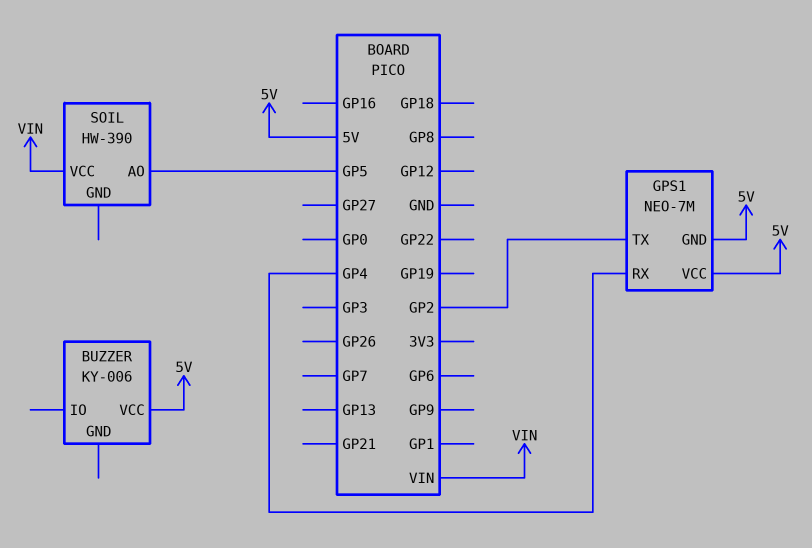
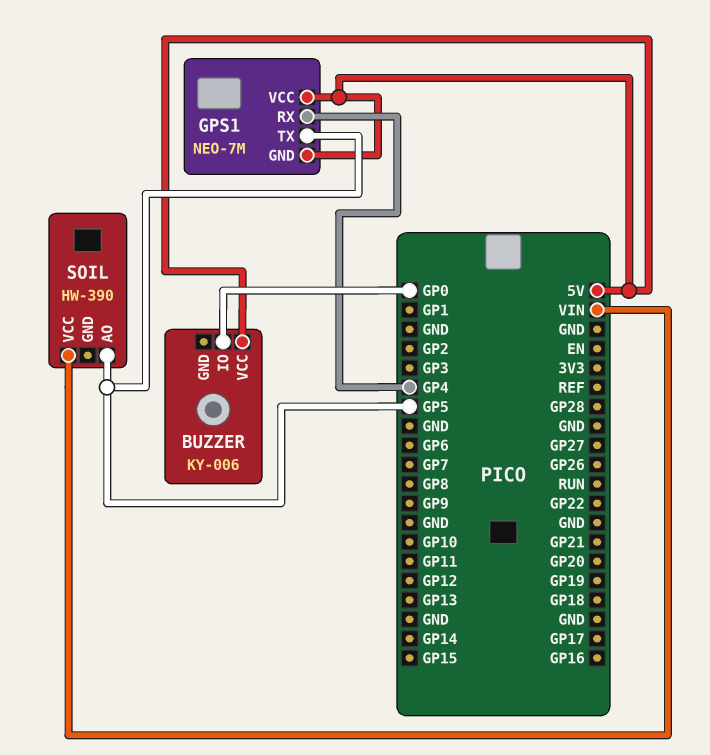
BUZZER pin IO: none -> GP0
GPS1 pin TX: GP2 -> GP5

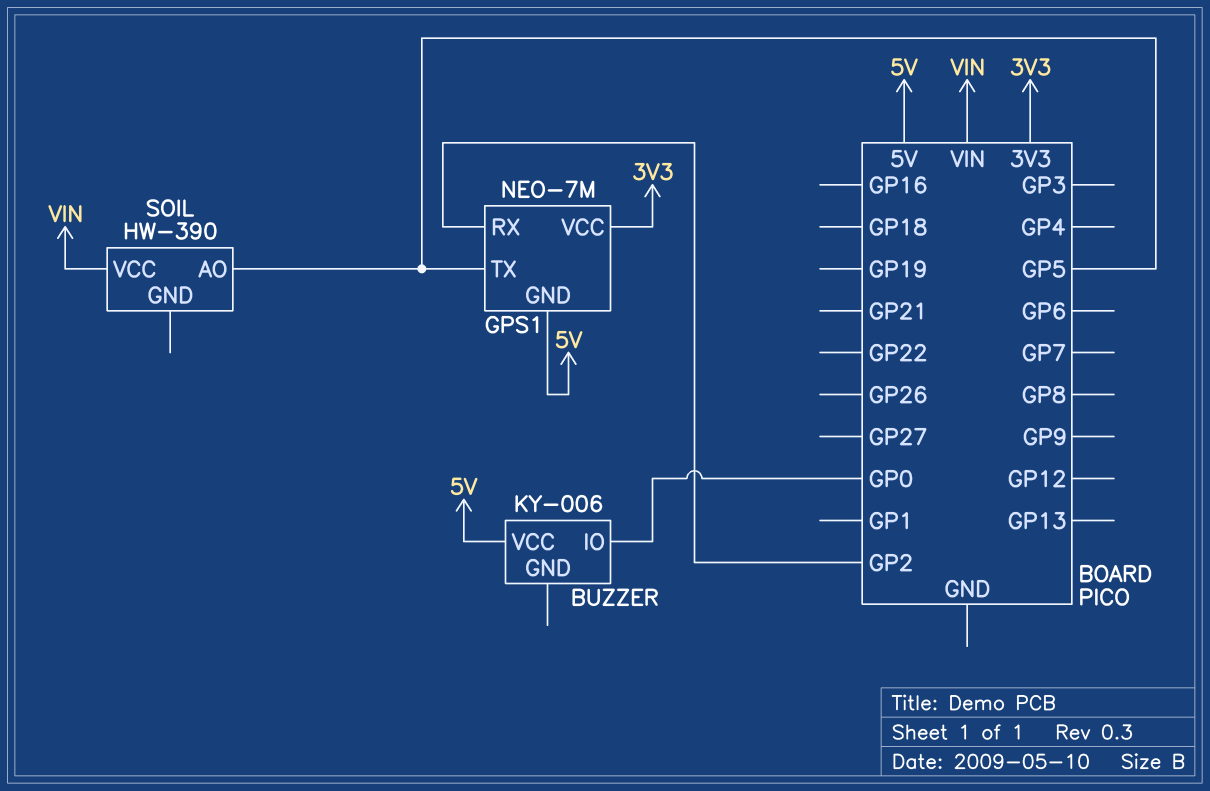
GPS1 pin RX: GP4 -> GP2
GPS1 pin VCC: 5V -> 3V3

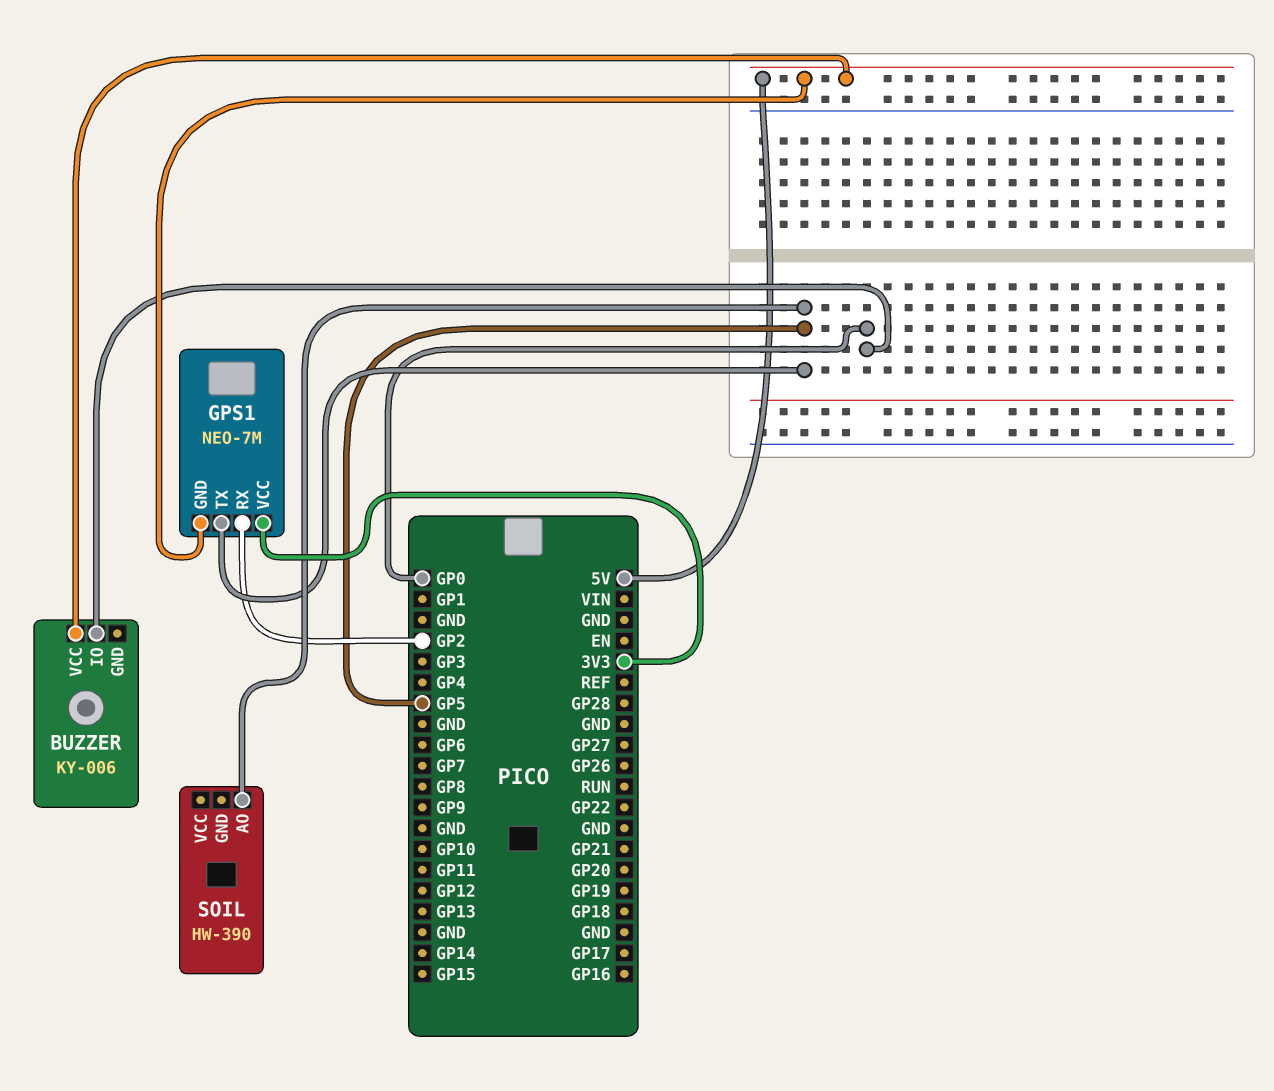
SOIL pin VCC: VIN -> none

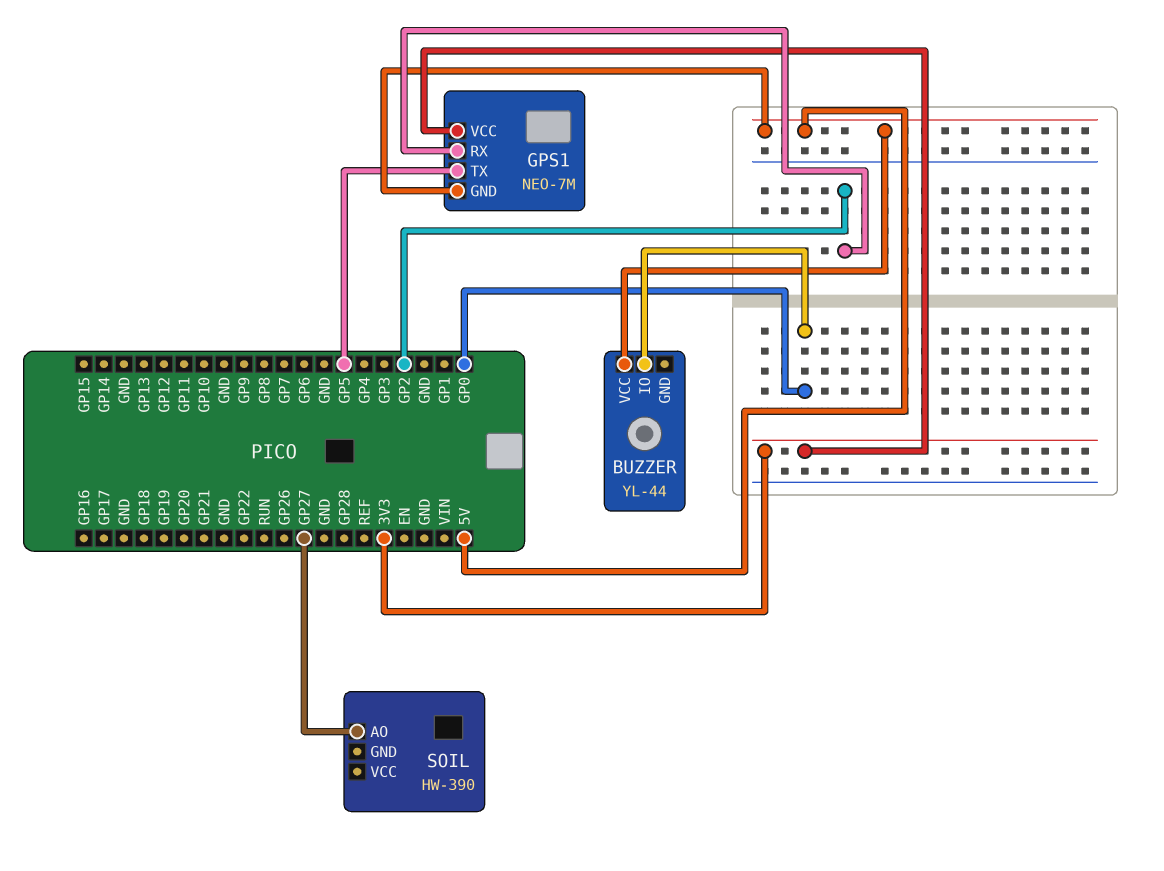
BUZZER: KY-006 -> YL-44
SOIL pin AO: GP5 -> GP27

